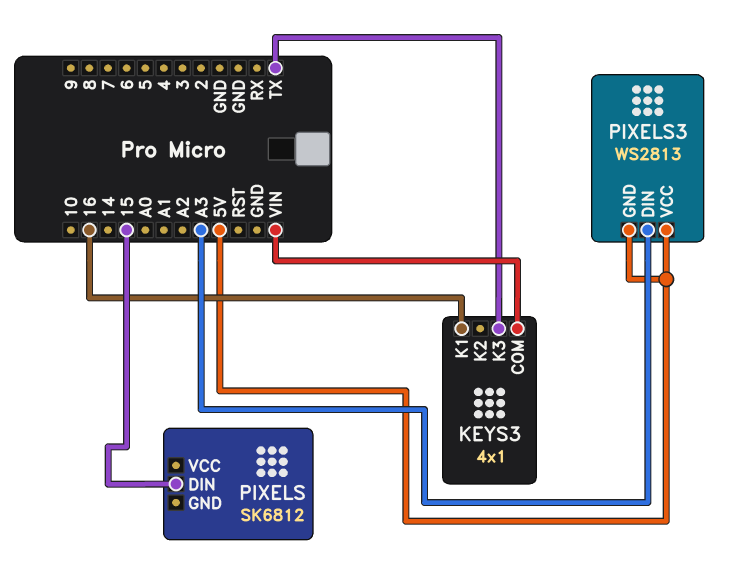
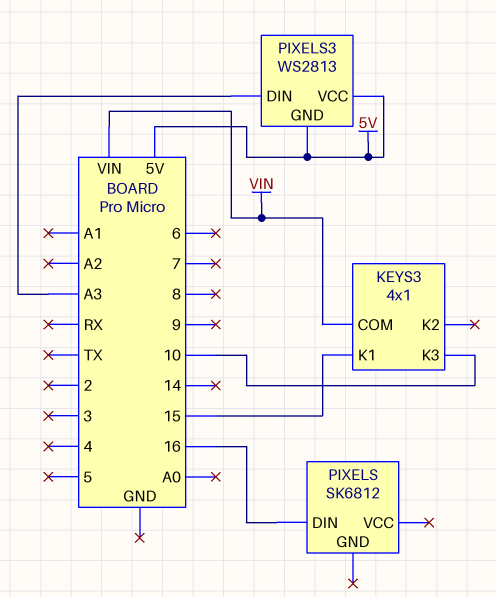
KEYS3 pin K1: 16 -> 15
KEYS3 pin K3: TX -> 10
PIXELS pin DIN: 15 -> 16

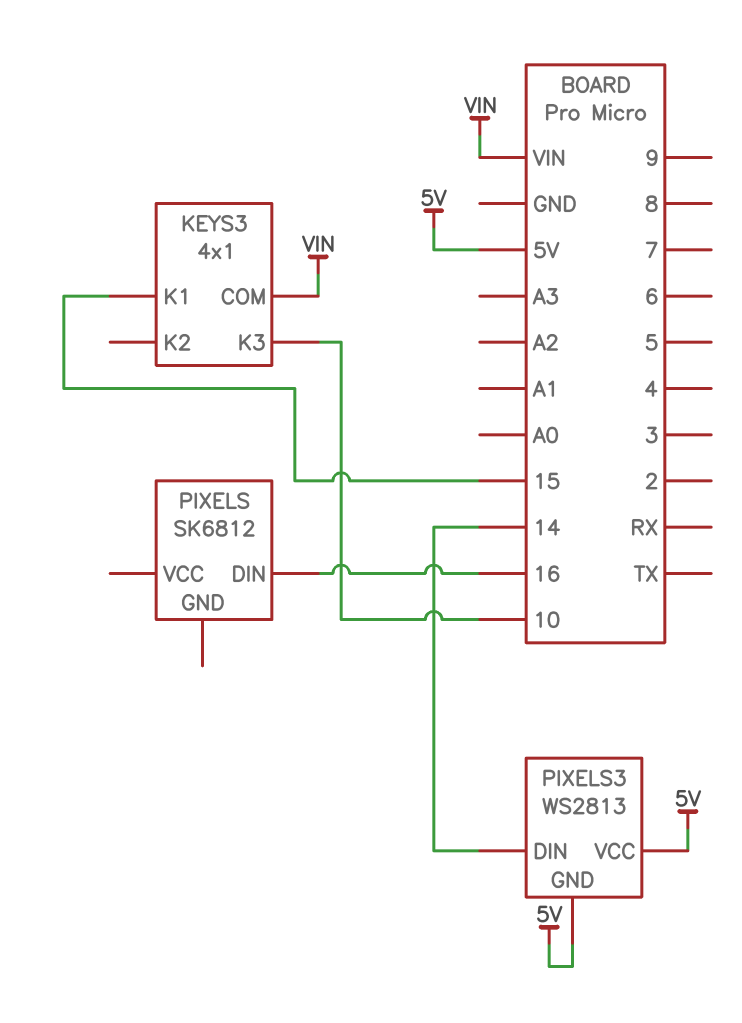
PIXELS3 pin DIN: A3 -> 14

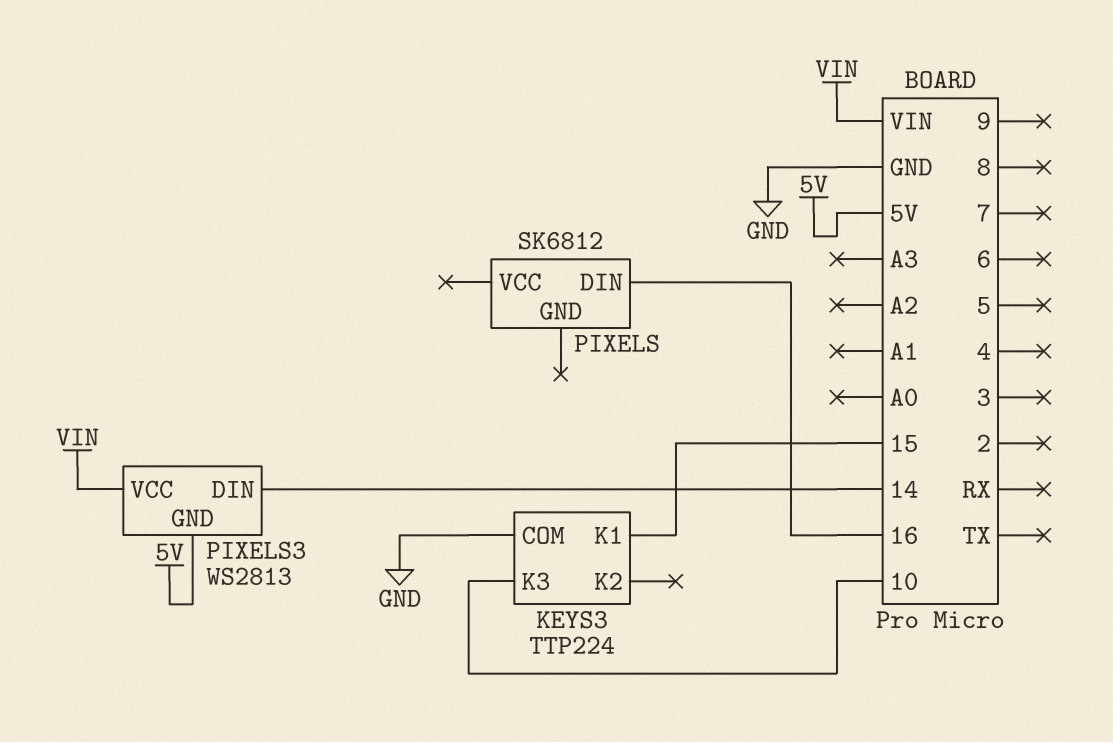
KEYS3: 4x1 -> TTP224
KEYS3 pin COM: VIN -> GND
PIXELS3 pin VCC: 5V -> VIN

